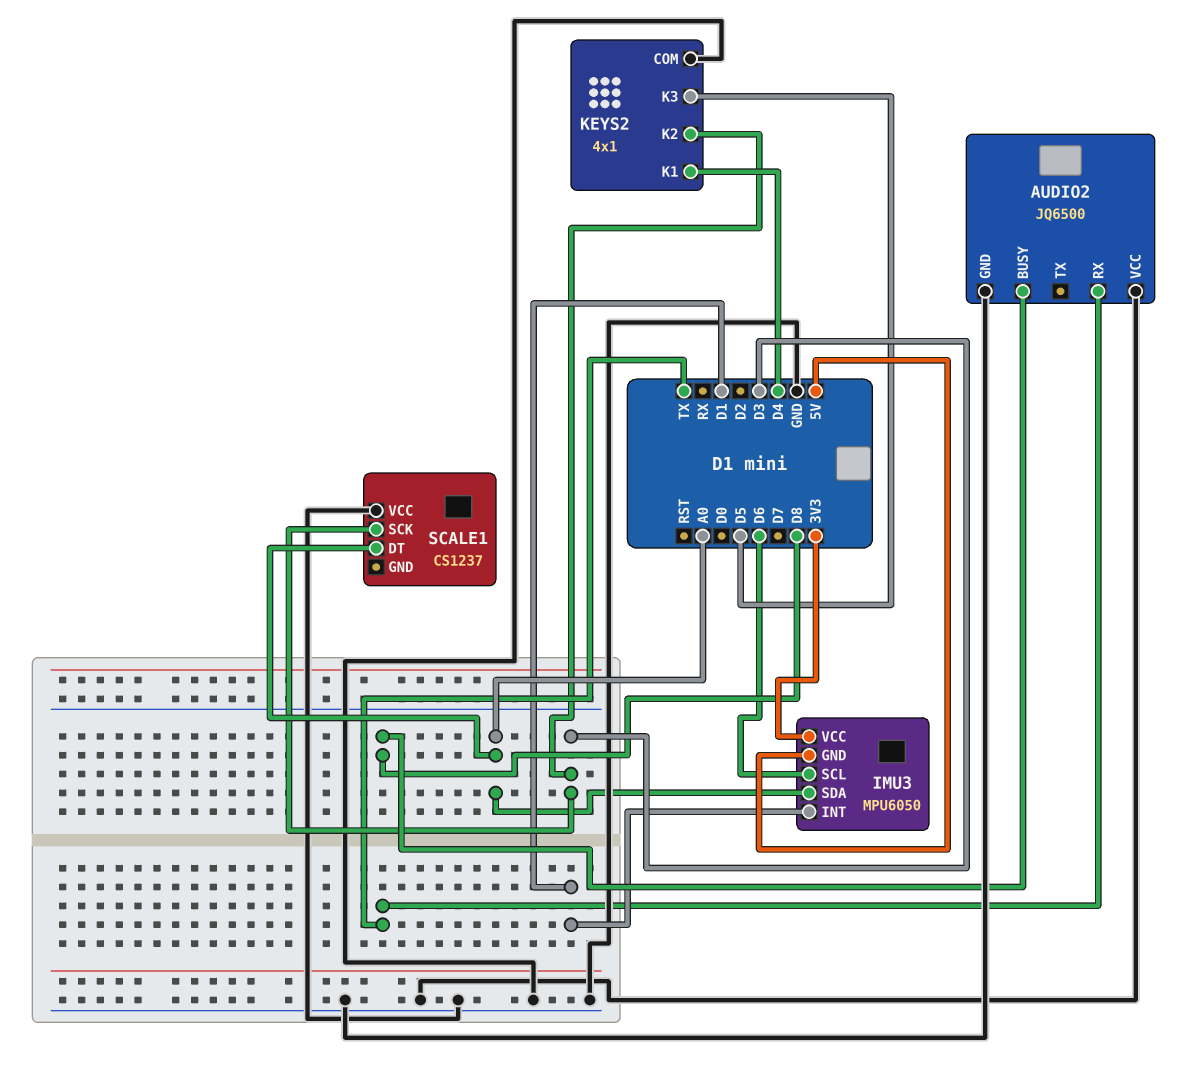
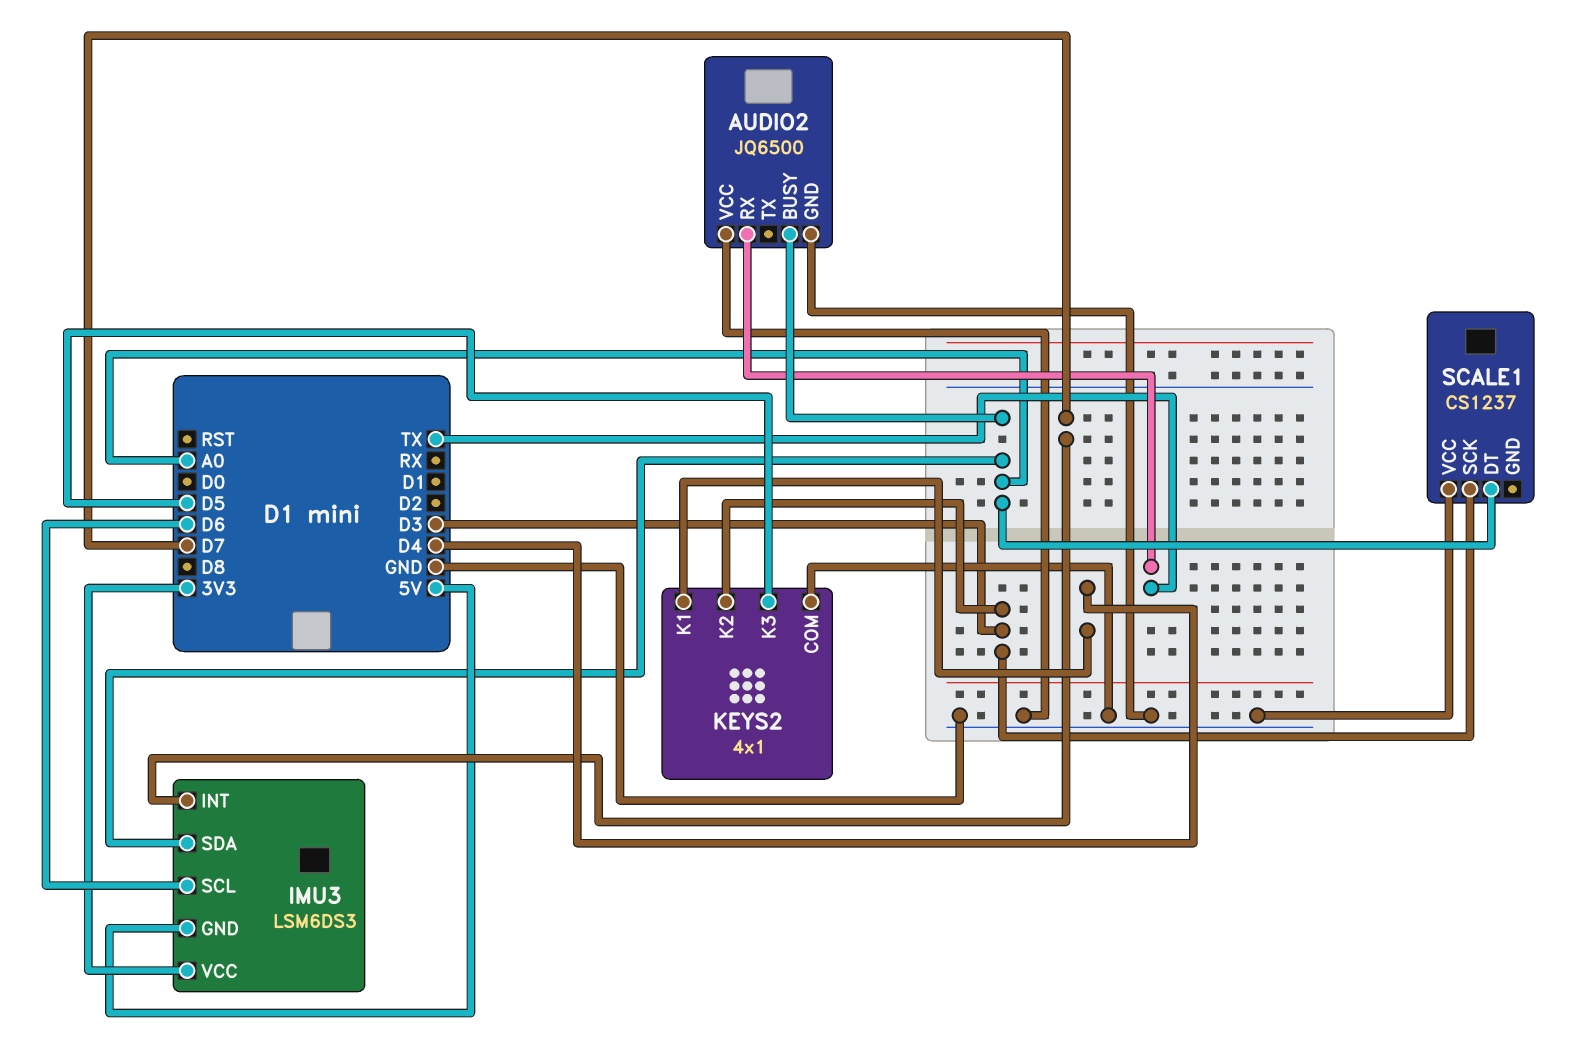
AUDIO2 pin BUSY: D8 -> A0
IMU3: MPU6050 -> LSM6DS3
IMU3 pin INT: D1 -> D7

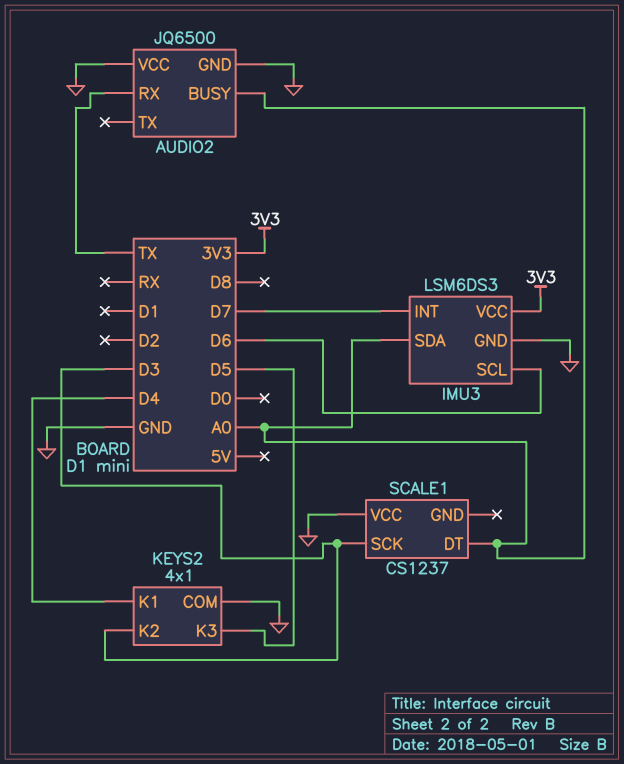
IMU3 pin GND: 5V -> GND

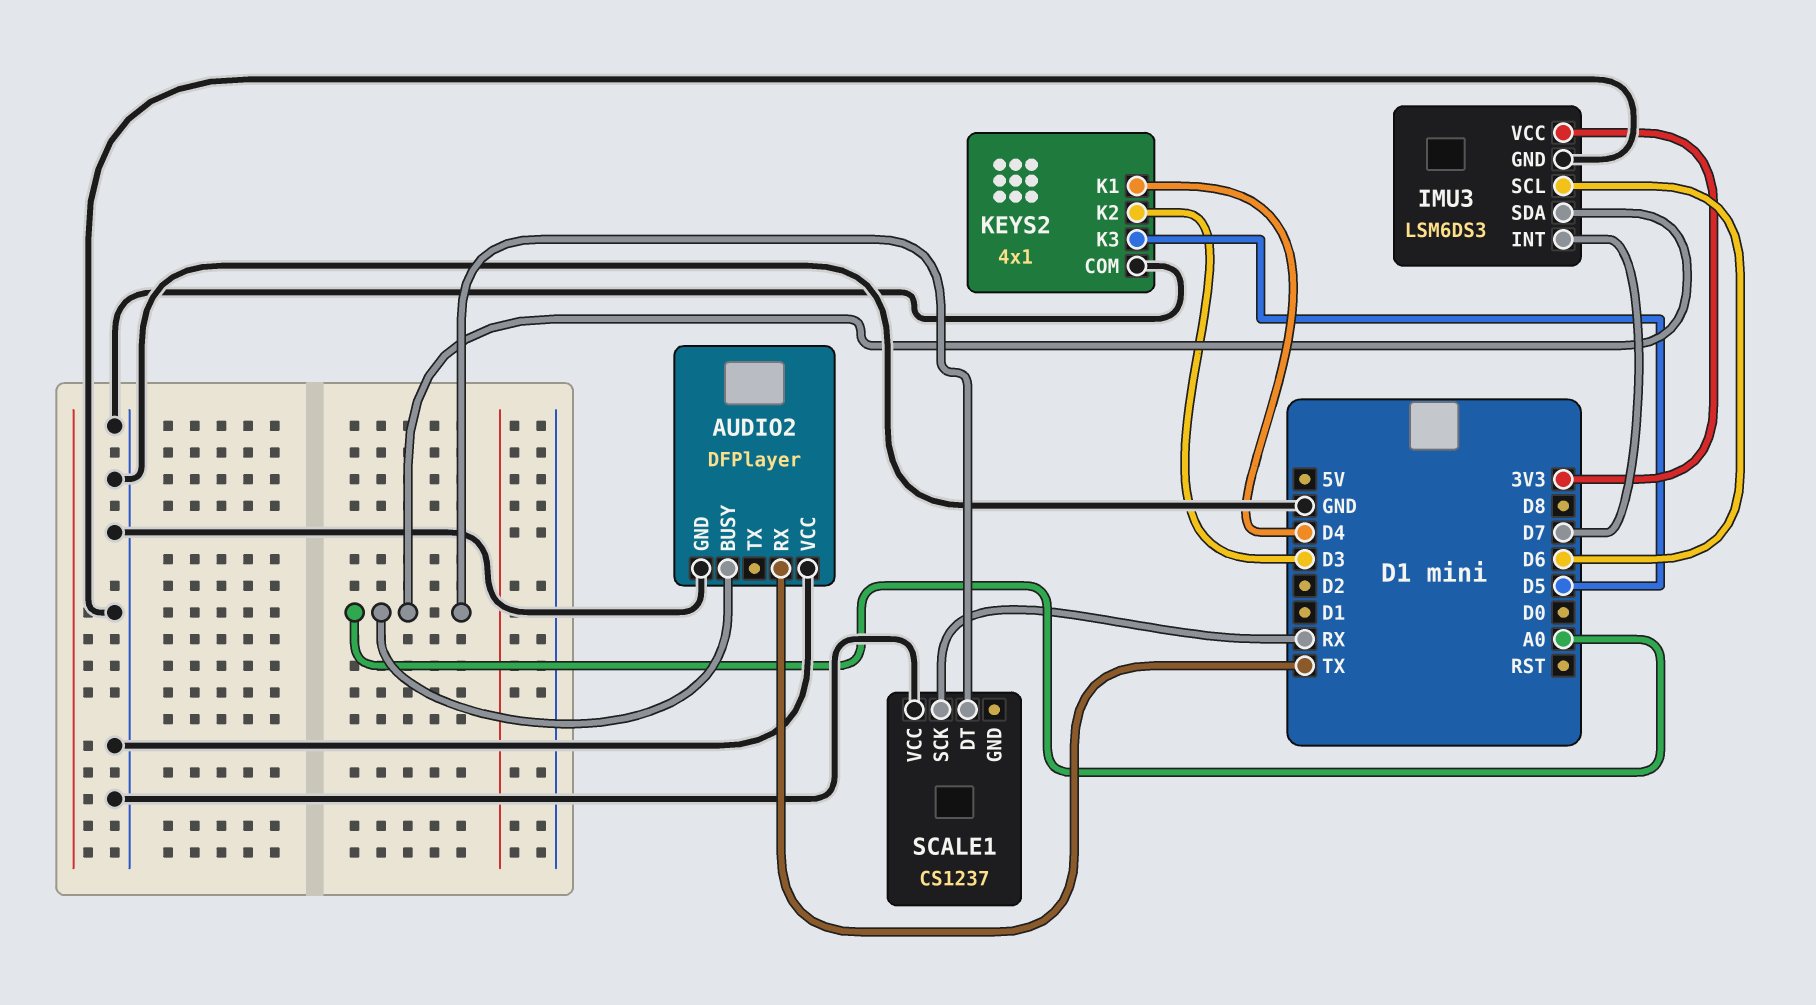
AUDIO2: JQ6500 -> DFPlayer
SCALE1 pin SCK: D3 -> RX

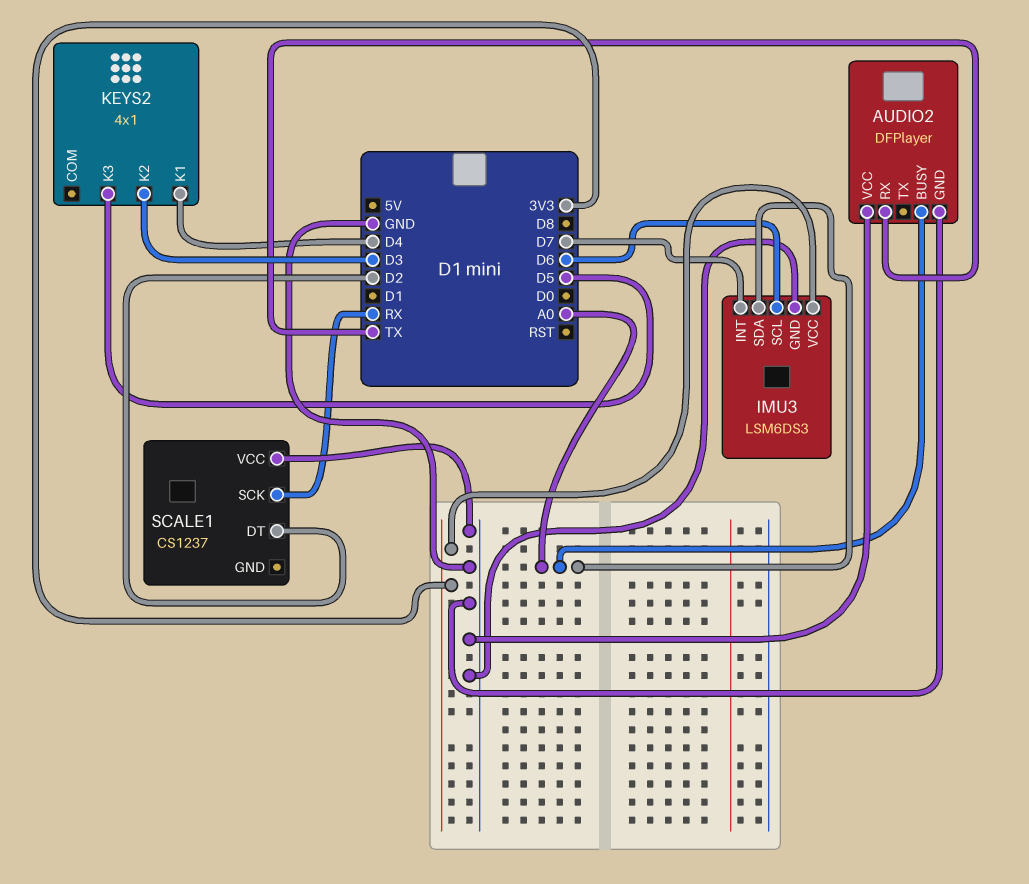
KEYS2 pin COM: GND -> none
SCALE1 pin DT: A0 -> D2

